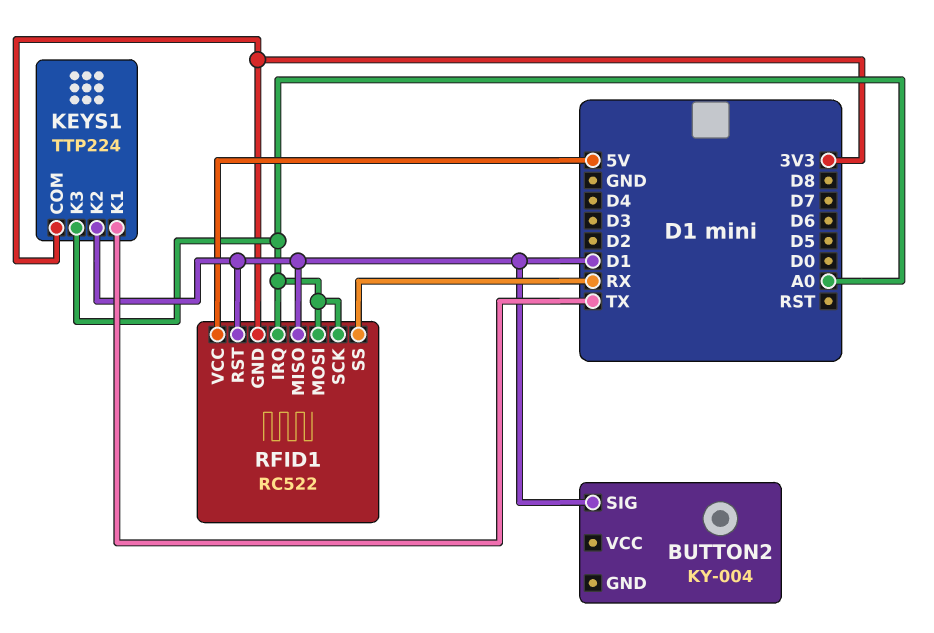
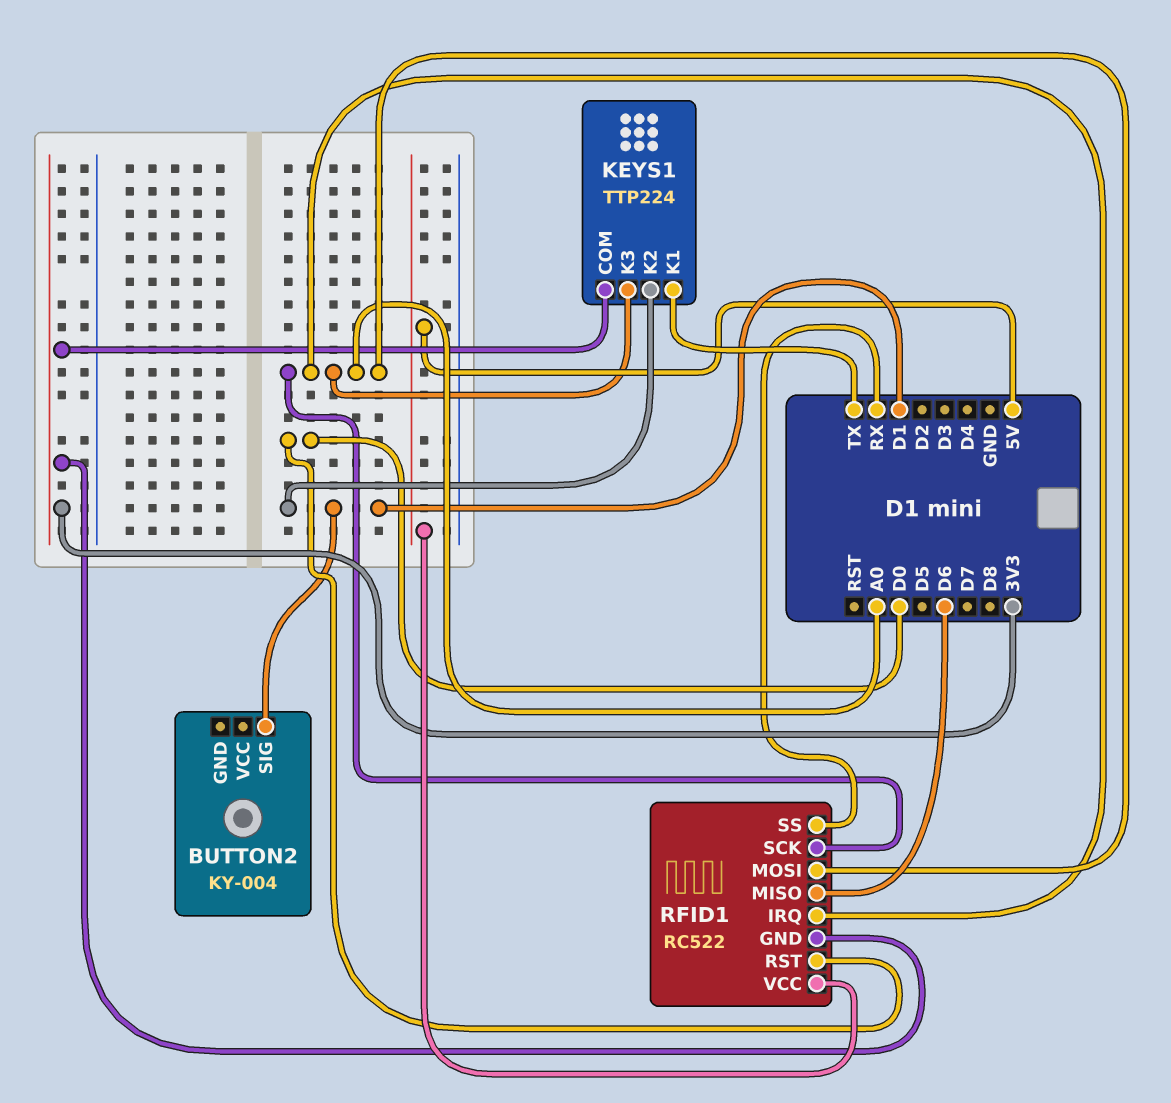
RFID1 pin MISO: D1 -> D6
RFID1 pin RST: D1 -> D0

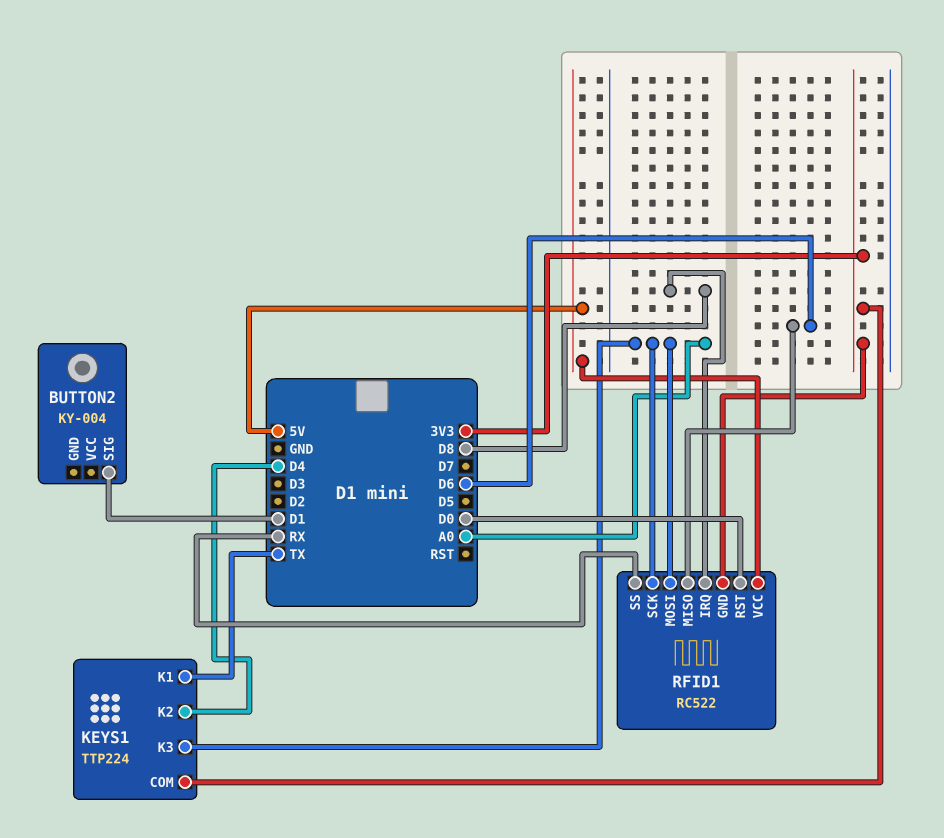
KEYS1 pin K2: D1 -> D4
RFID1 pin IRQ: A0 -> D8

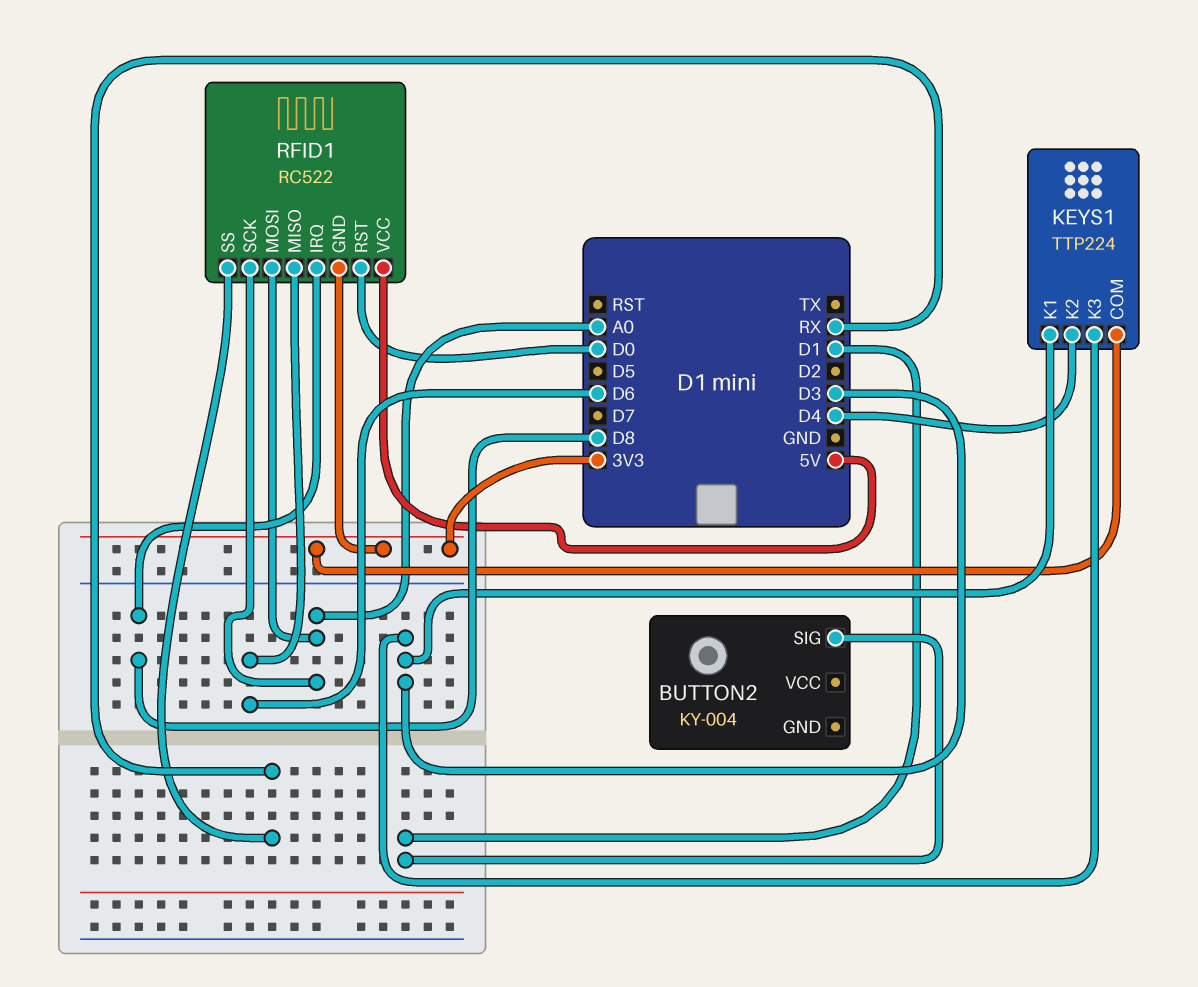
KEYS1 pin K1: TX -> D3
KEYS1 pin K3: A0 -> D3

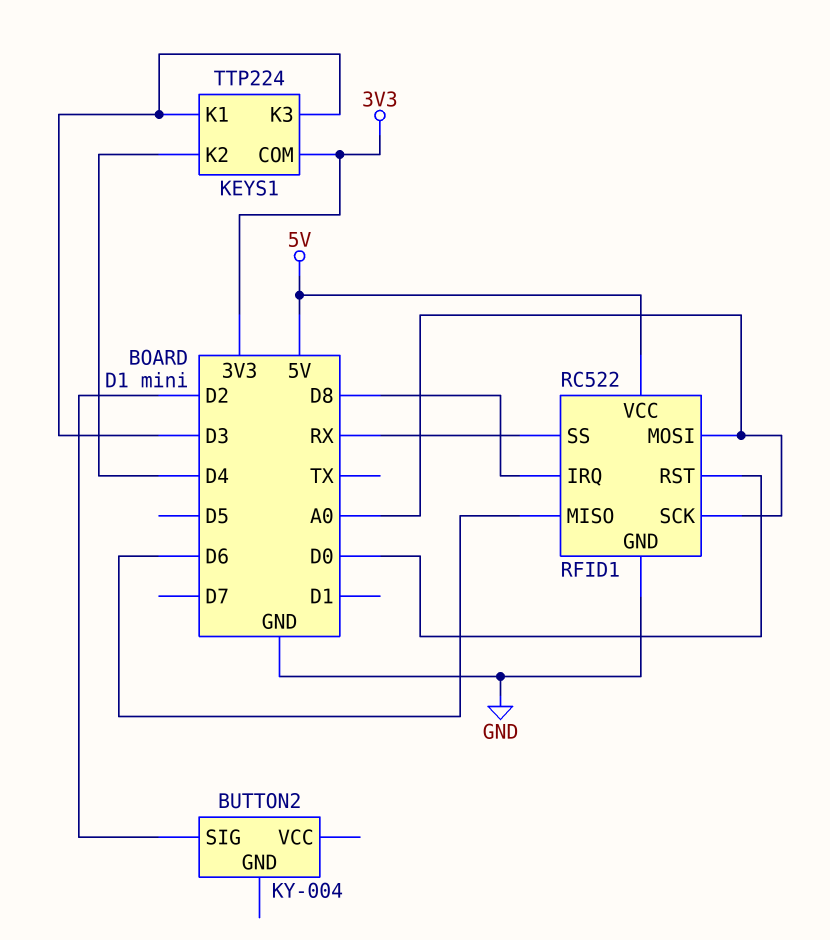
BUTTON2 pin SIG: D1 -> D2
RFID1 pin GND: 3V3 -> GND

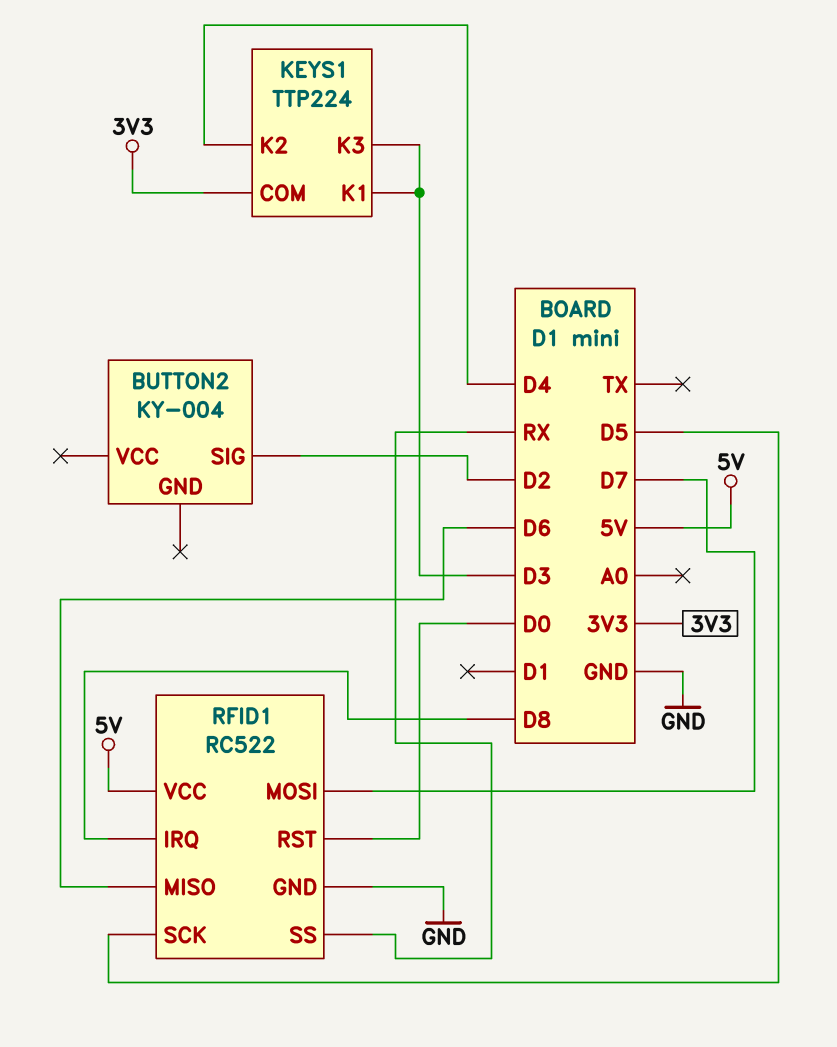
RFID1 pin MOSI: A0 -> D7
RFID1 pin SCK: A0 -> D5

